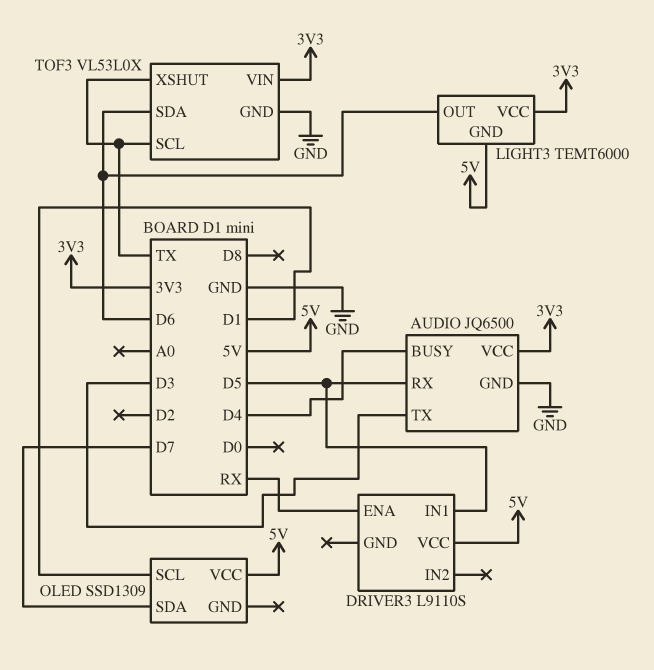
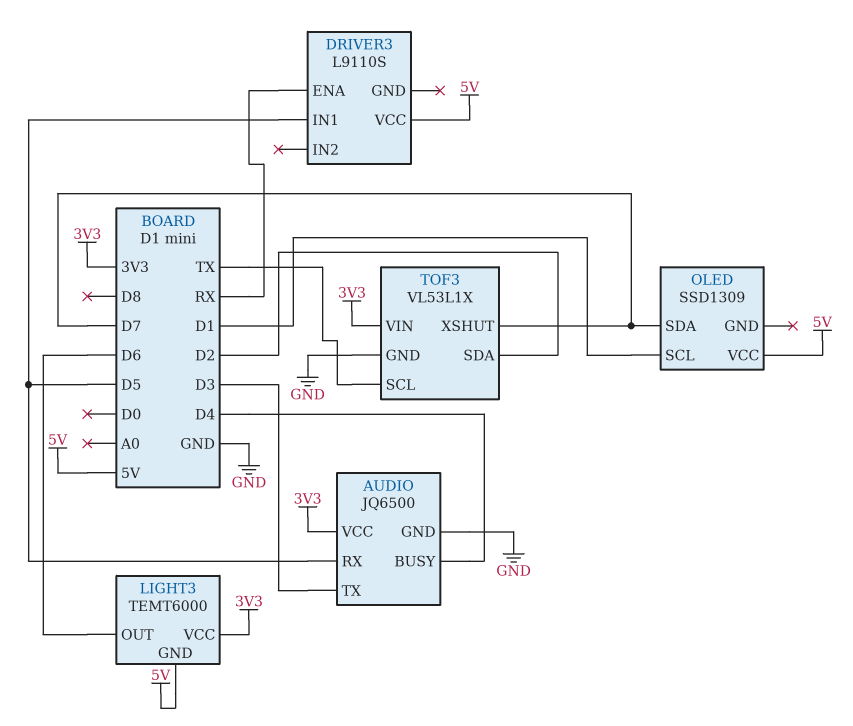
TOF3: VL53L0X -> VL53L1X
TOF3 pin SDA: D6 -> D2
TOF3 pin XSHUT: TX -> D7

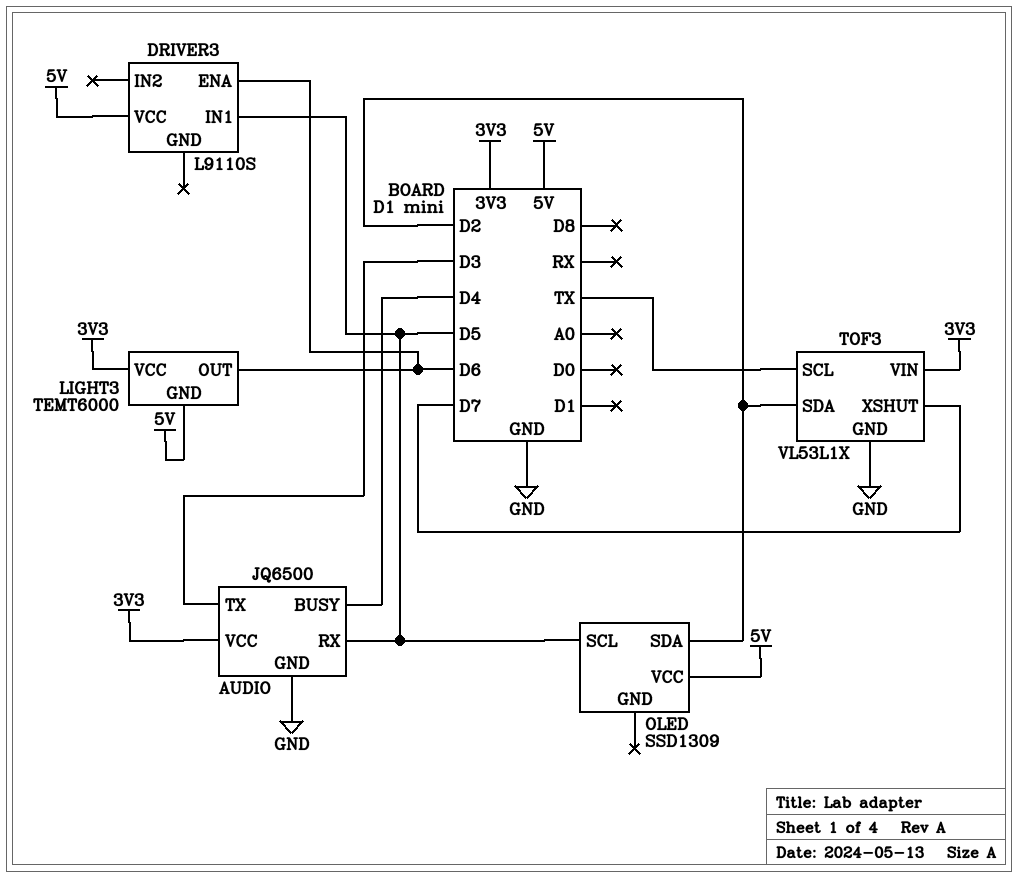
DRIVER3 pin ENA: RX -> D6
OLED pin SCL: D1 -> D5
OLED pin SDA: D7 -> D2

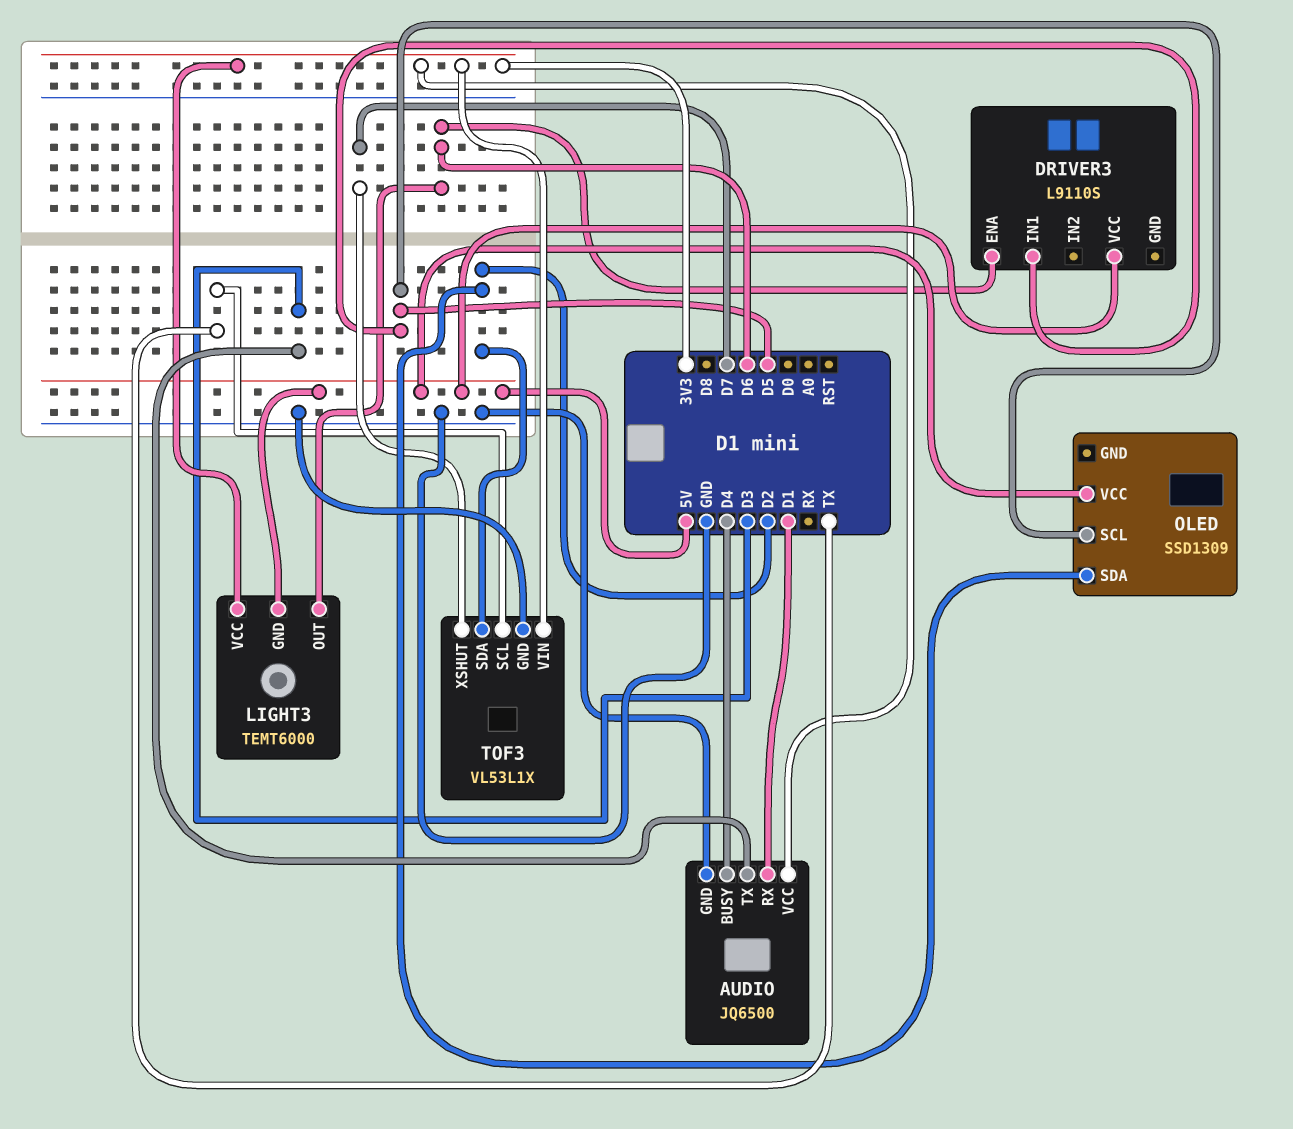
AUDIO pin RX: D5 -> D1

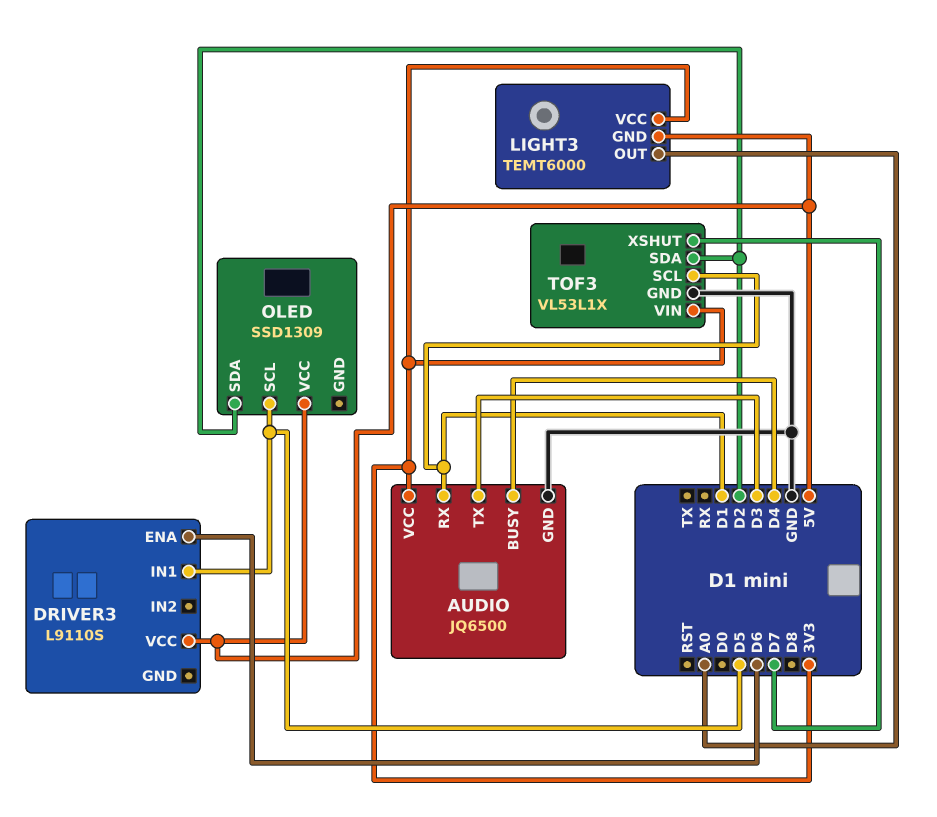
LIGHT3 pin OUT: D6 -> A0
TOF3 pin SCL: TX -> D1

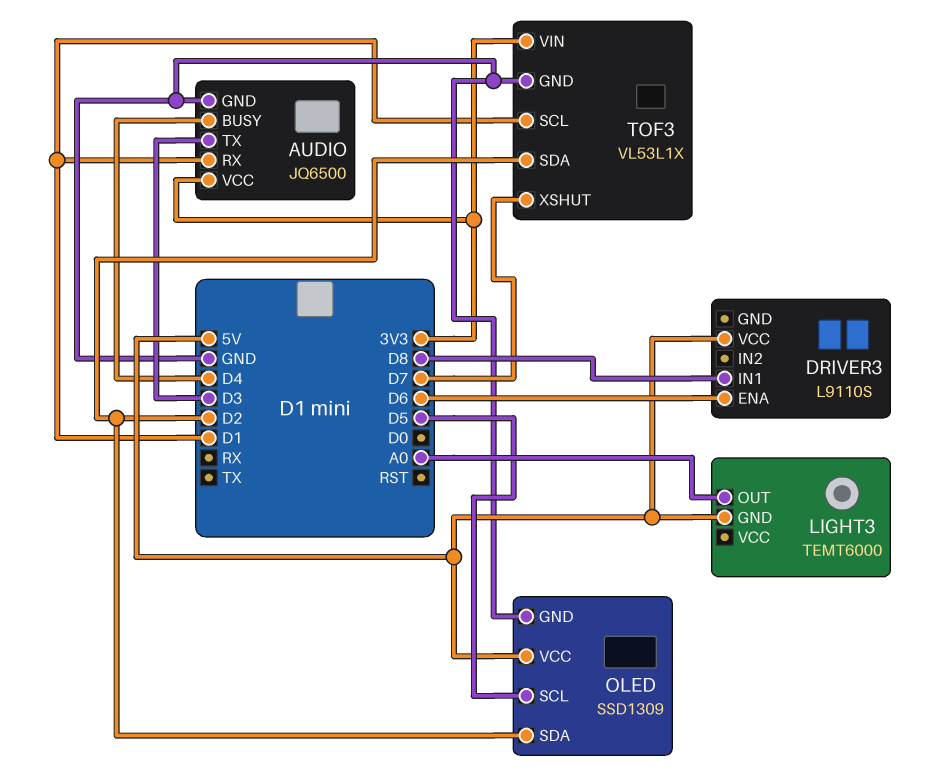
DRIVER3 pin IN1: D5 -> D8
LIGHT3 pin VCC: 3V3 -> none
OLED pin GND: none -> GND

